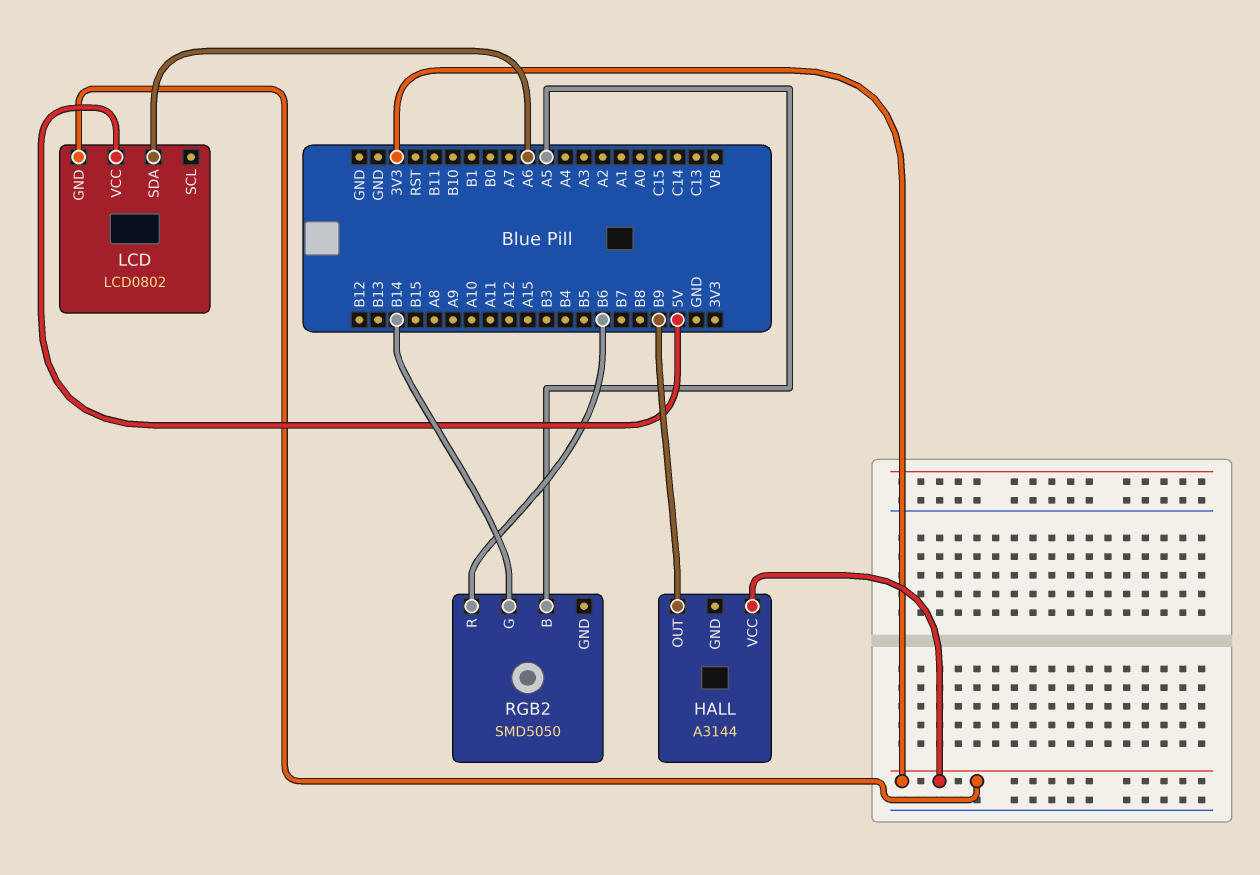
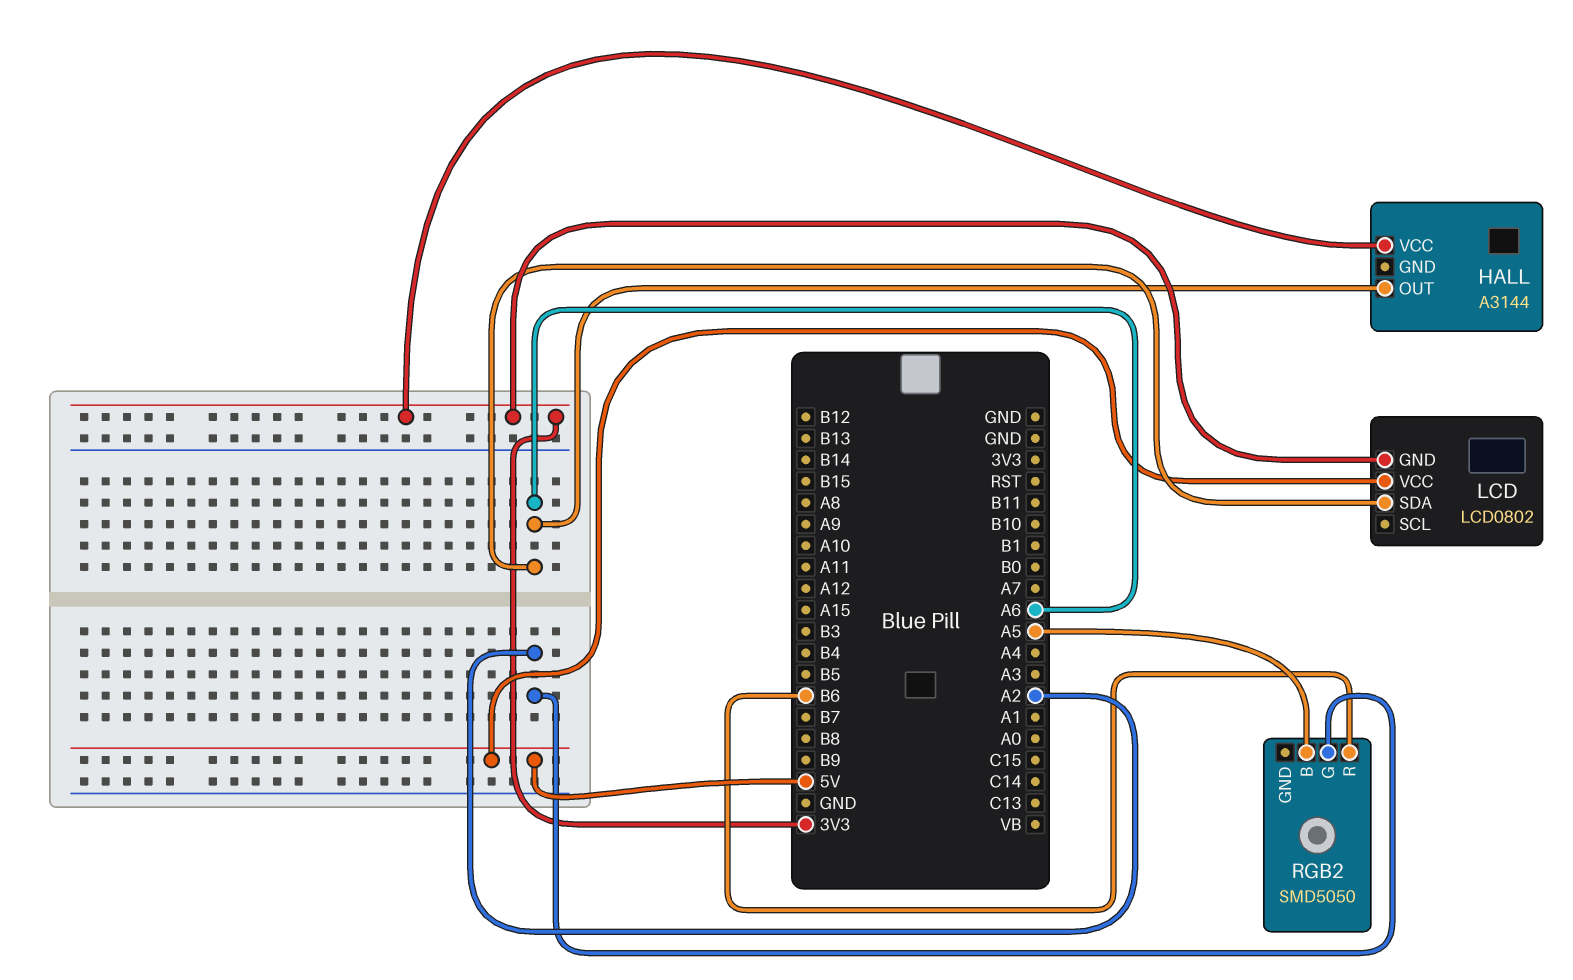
HALL pin OUT: B9 -> A6
RGB2 pin G: B14 -> A2

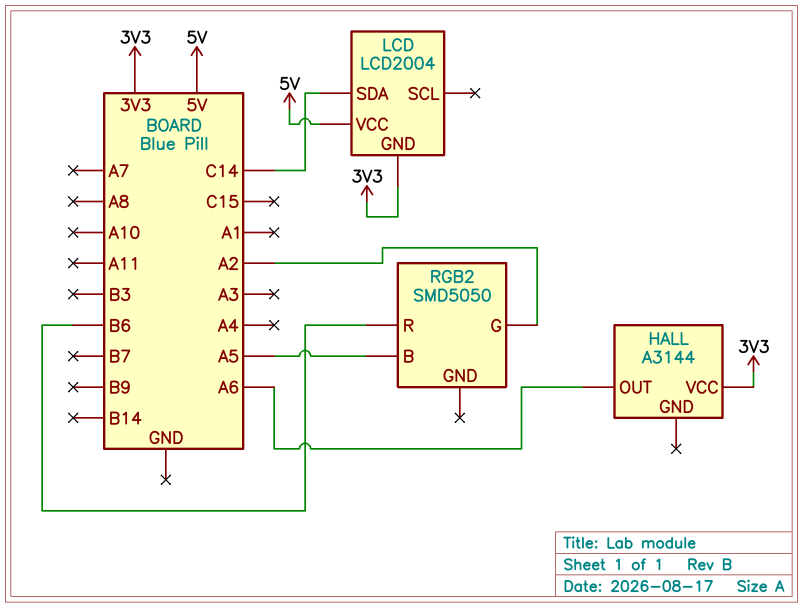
LCD: LCD0802 -> LCD2004
LCD pin SDA: A6 -> C14

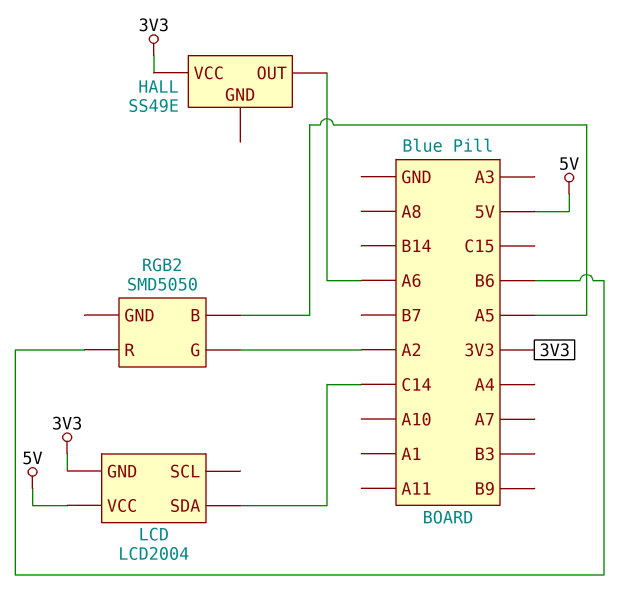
HALL: A3144 -> SS49E

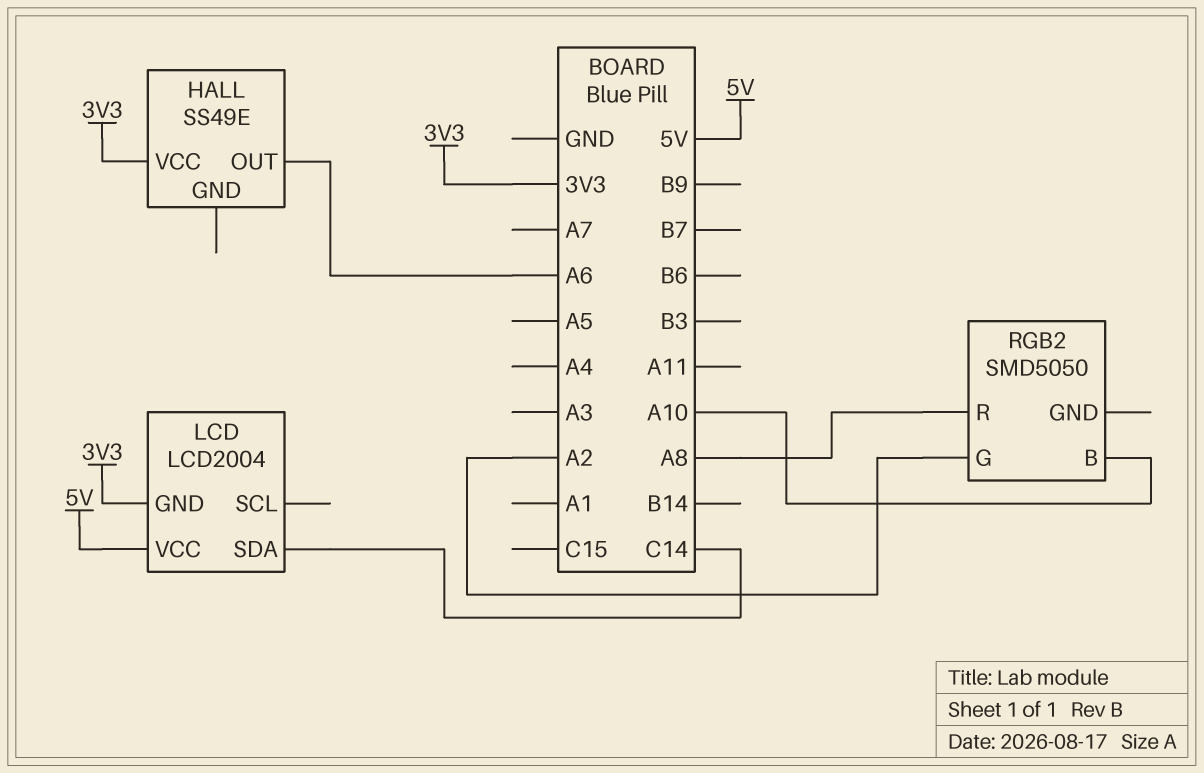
RGB2 pin B: A5 -> A10
RGB2 pin R: B6 -> A8

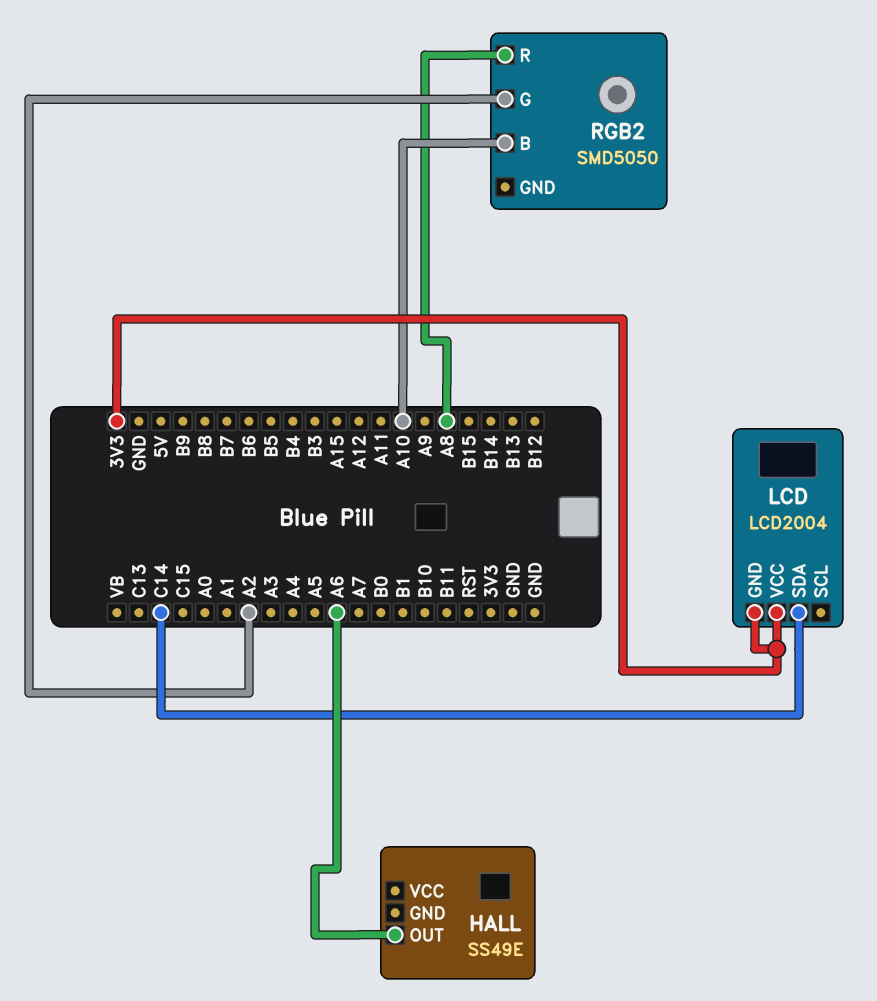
HALL pin VCC: 3V3 -> none
LCD pin VCC: 5V -> 3V3

